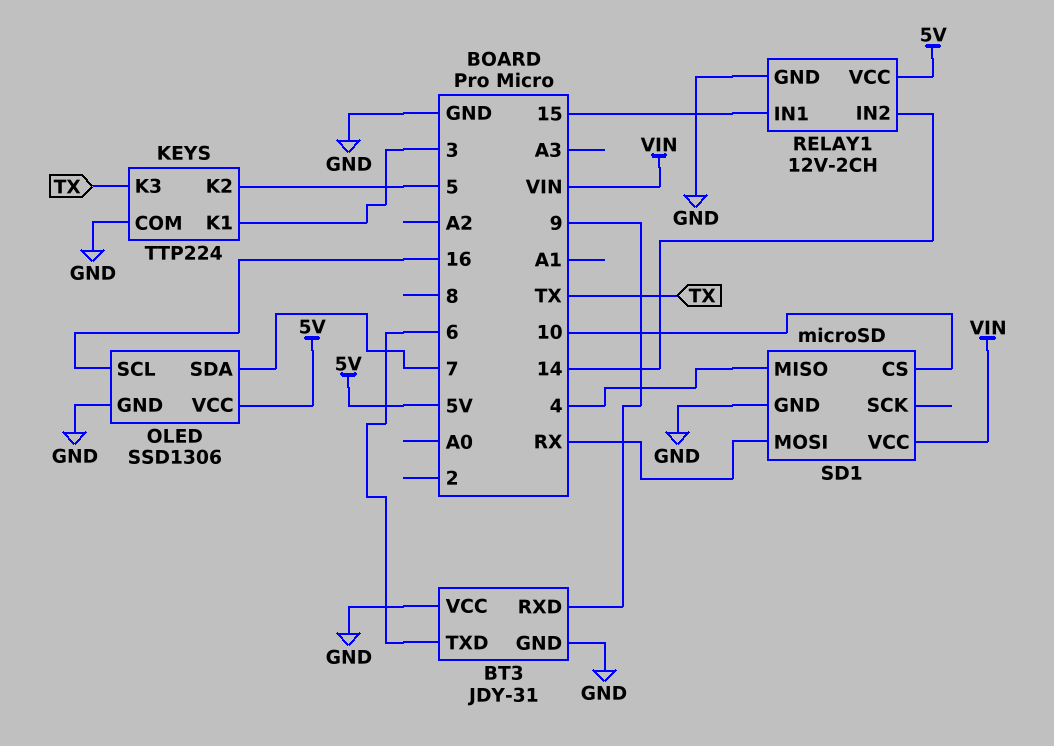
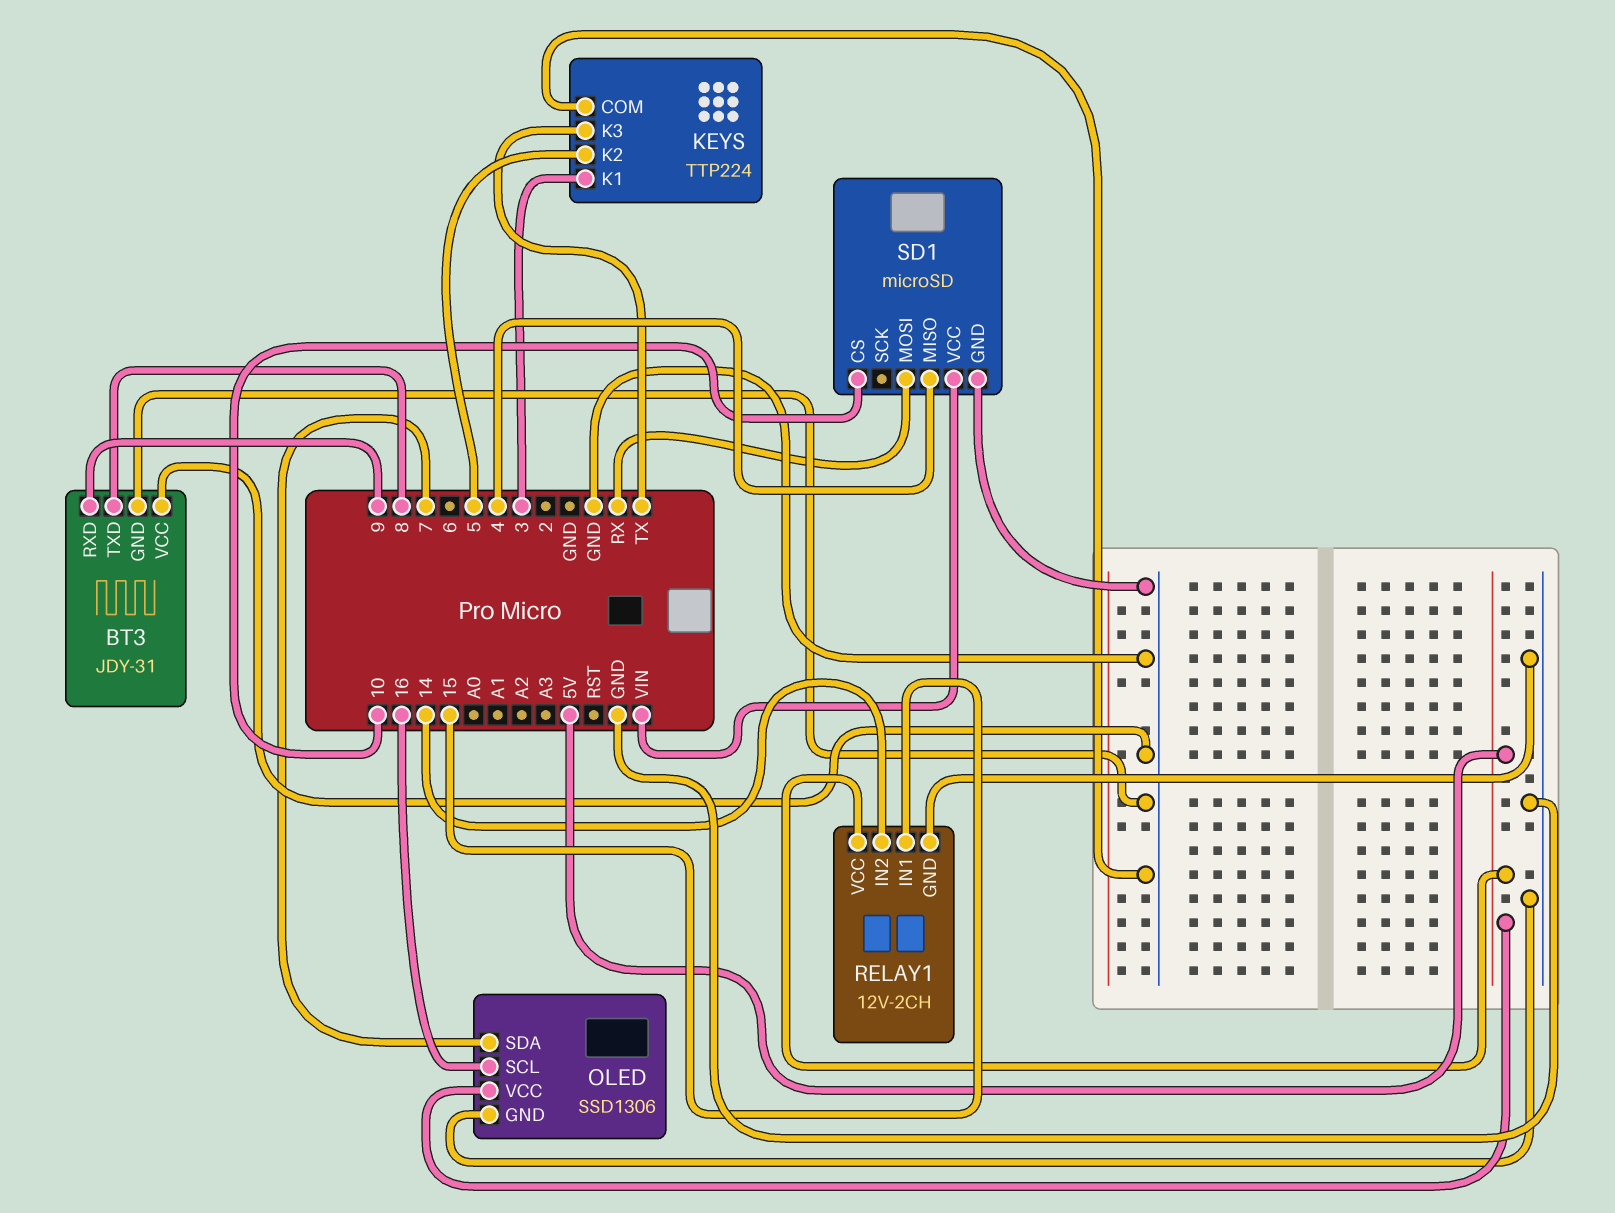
BT3 pin TXD: 6 -> 8

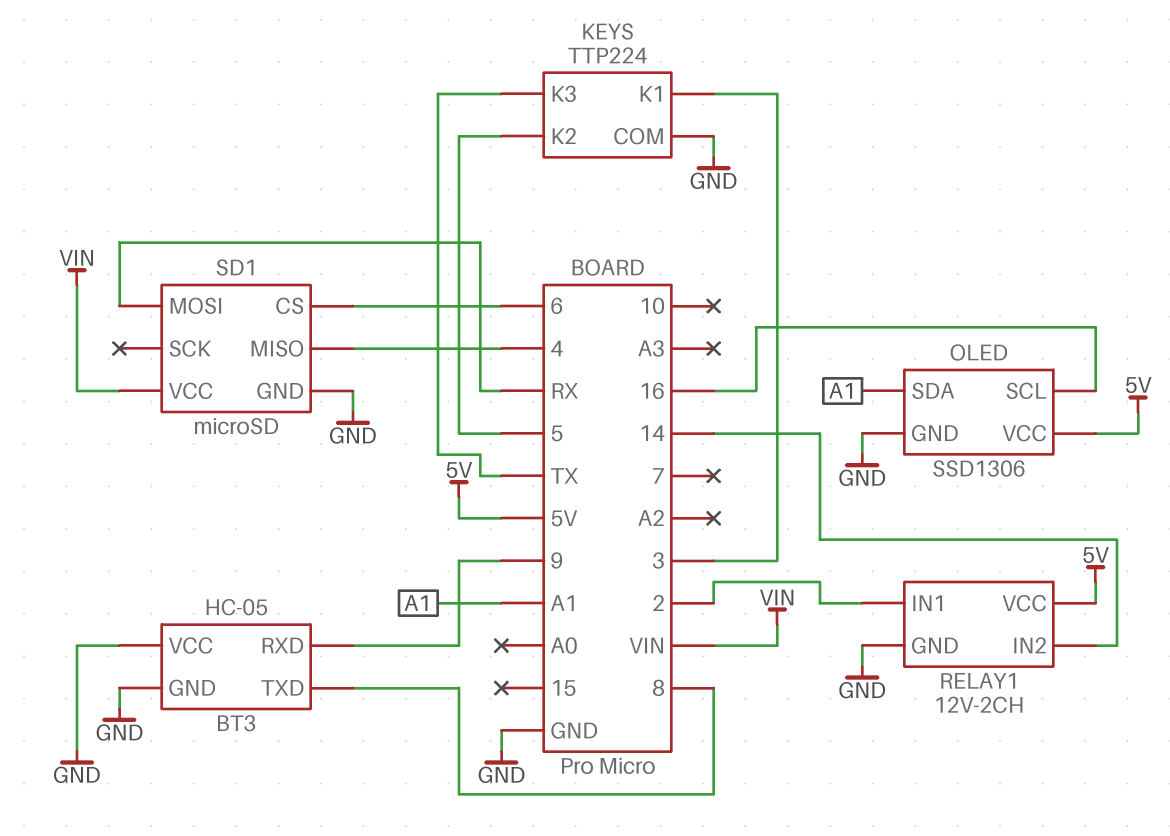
BT3: JDY-31 -> HC-05
OLED pin SDA: 7 -> A1
RELAY1 pin IN1: 15 -> 2
SD1 pin CS: 10 -> 6

